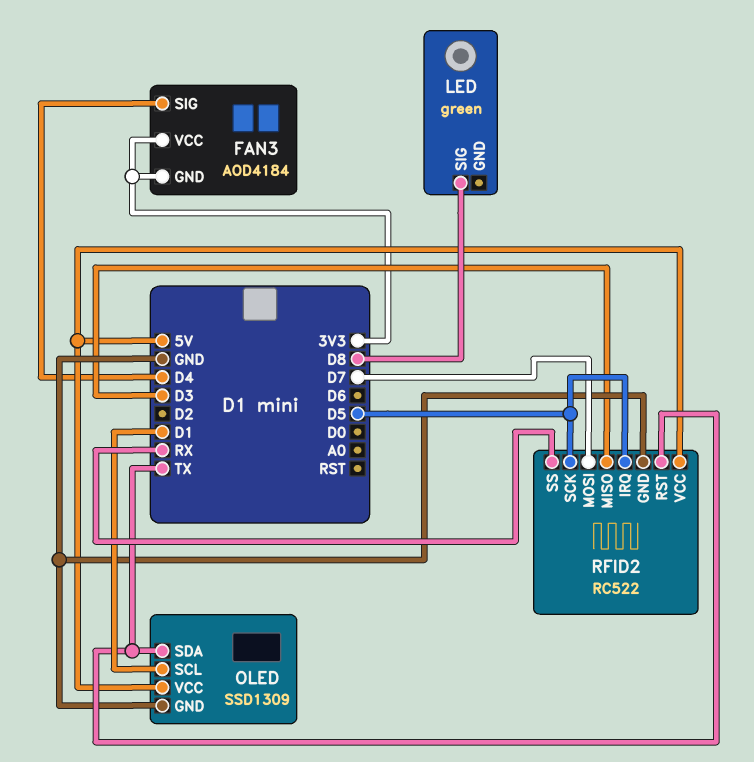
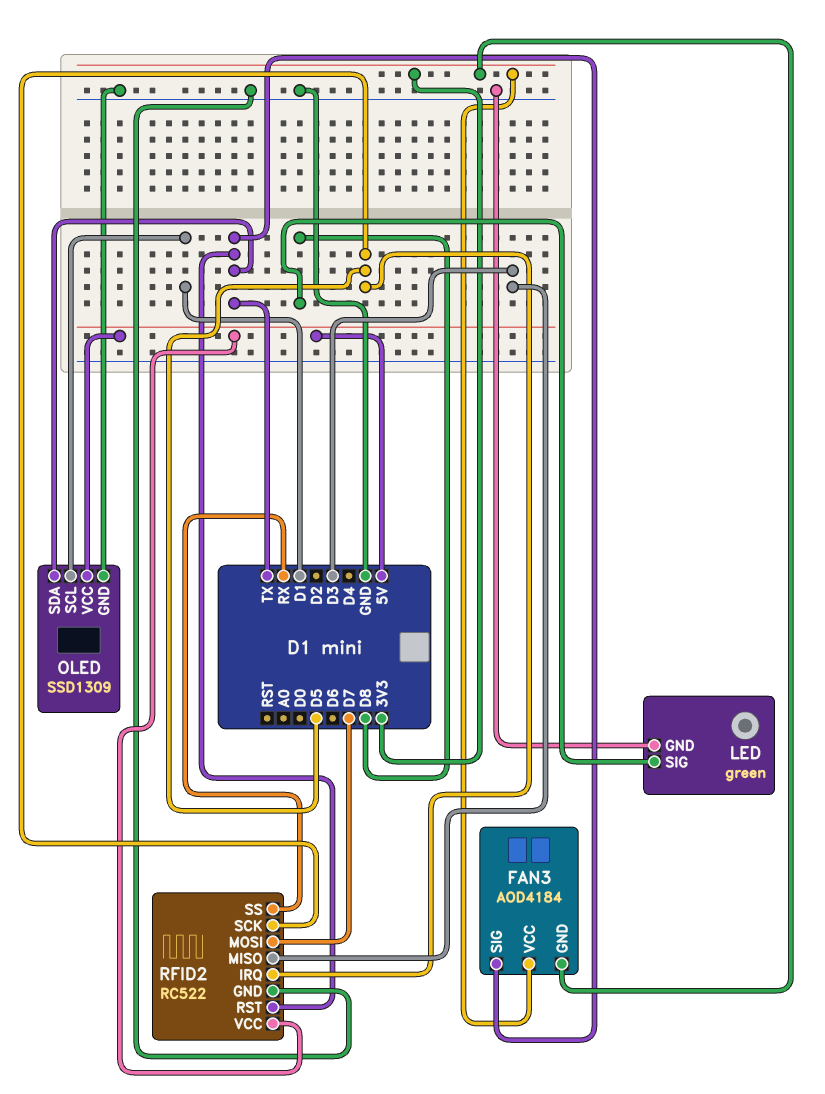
FAN3 pin SIG: D4 -> TX
LED pin GND: none -> GND

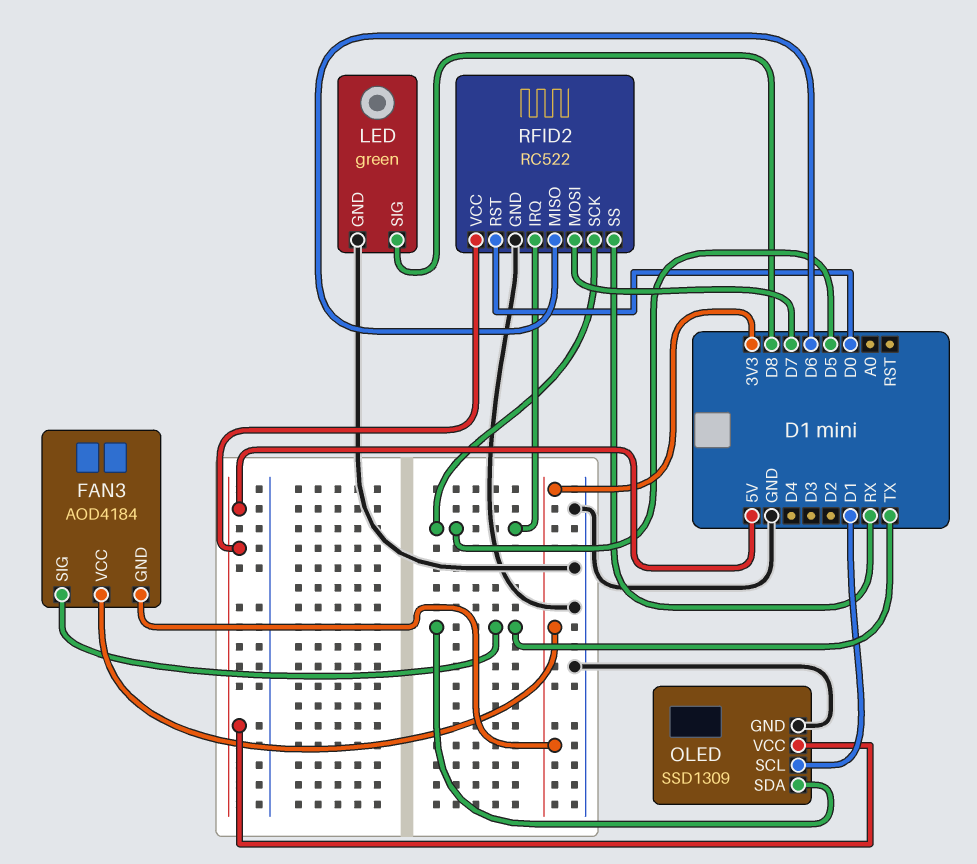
RFID2 pin MISO: D3 -> D6
RFID2 pin RST: TX -> D0

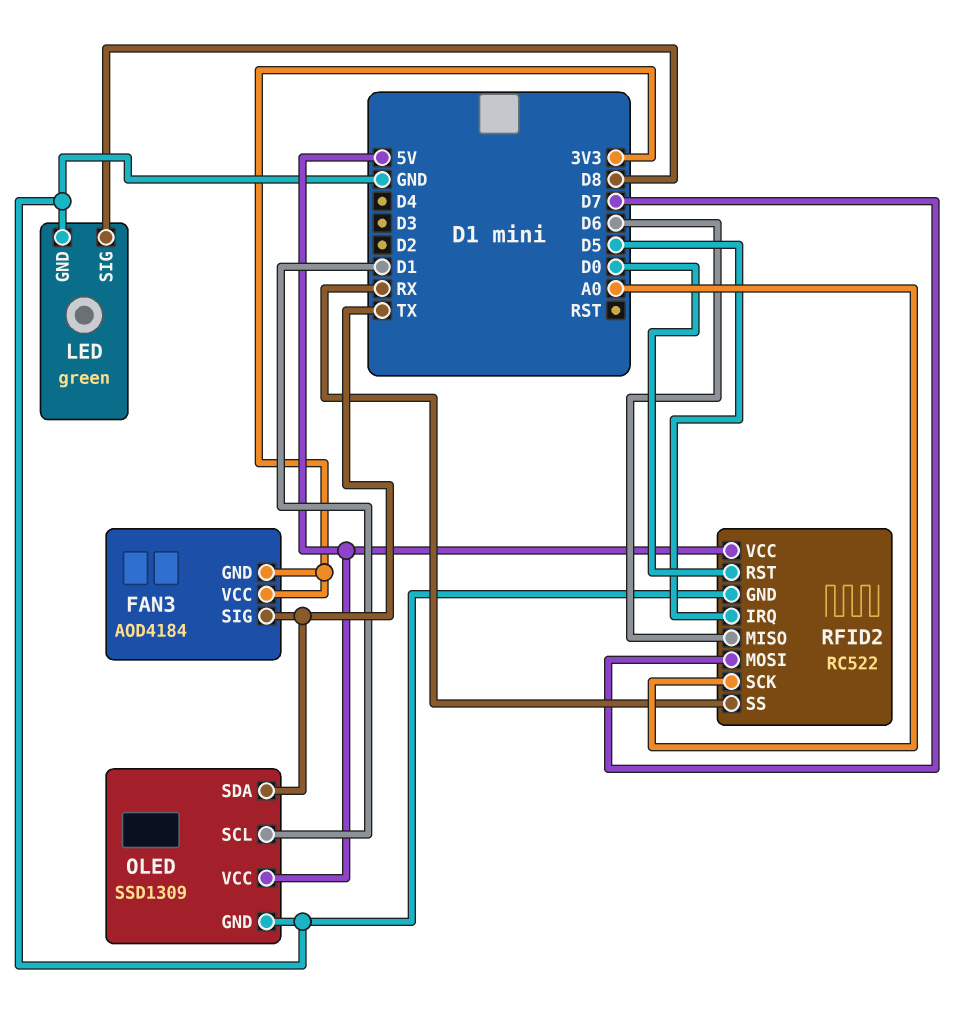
RFID2 pin SCK: D5 -> A0

